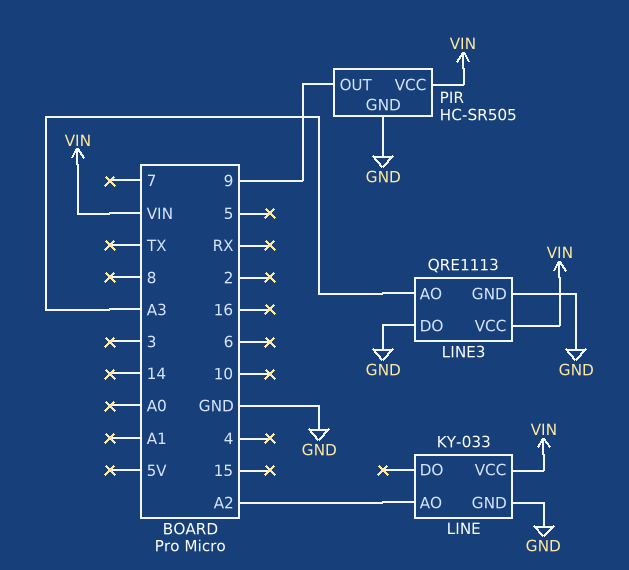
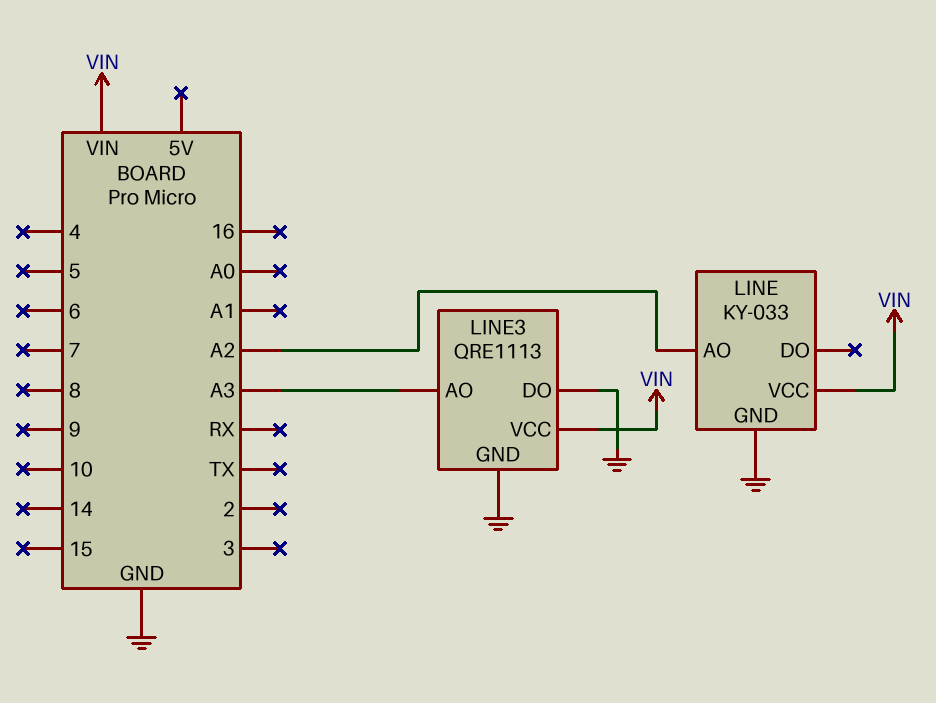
PIR: HC-SR505 -> none
PIR pin GND: GND -> none
PIR pin OUT: 9 -> none
PIR pin VCC: VIN -> none

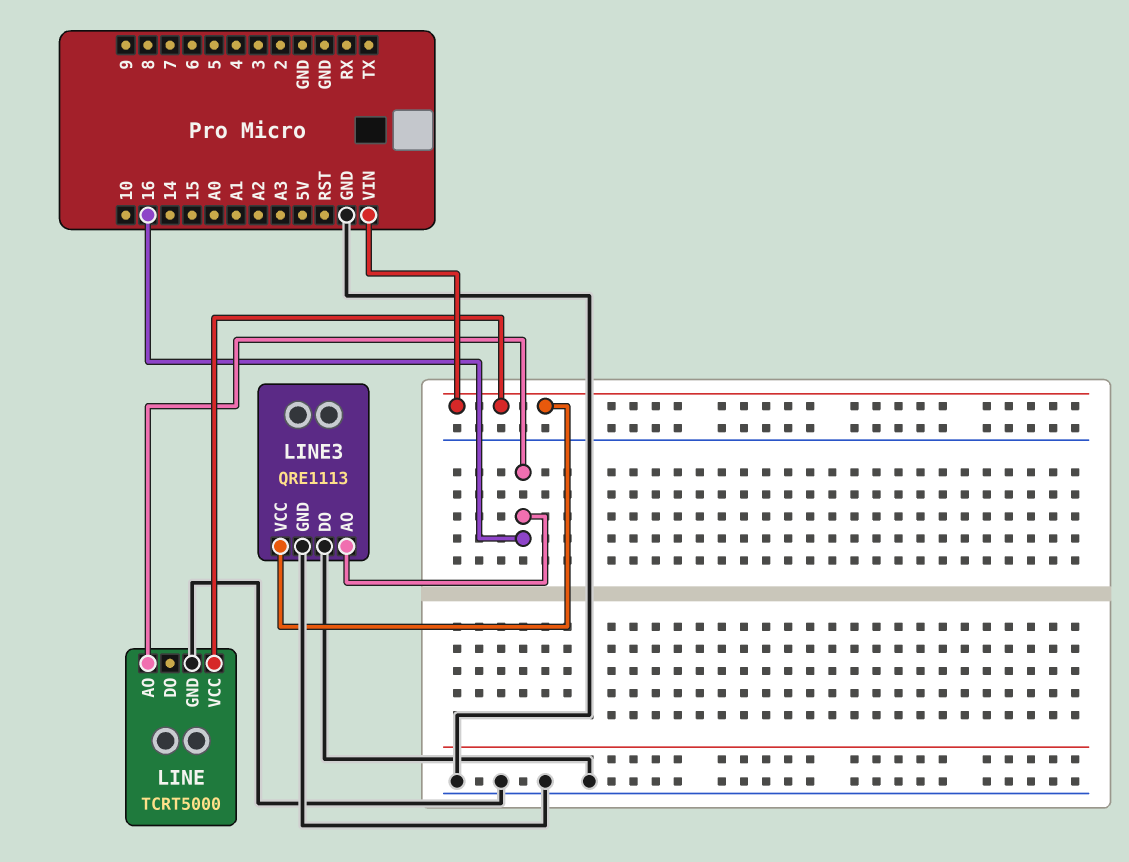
LINE: KY-033 -> TCRT5000
LINE pin AO: A2 -> 16
LINE3 pin AO: A3 -> 16

